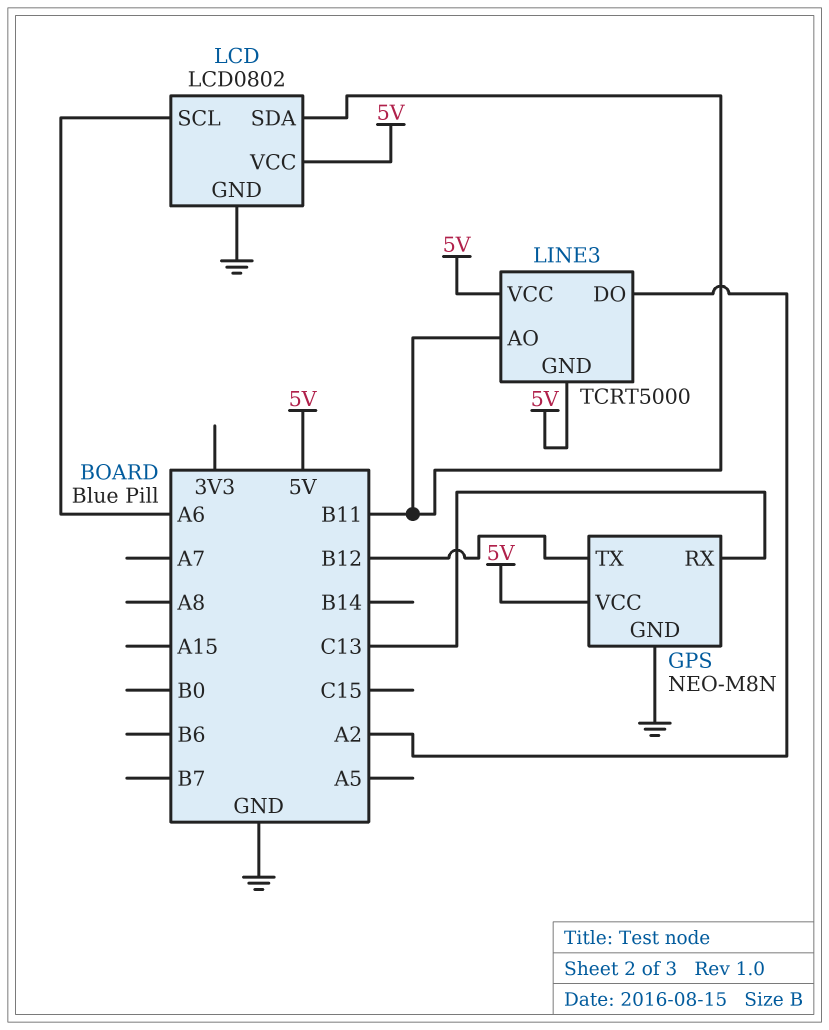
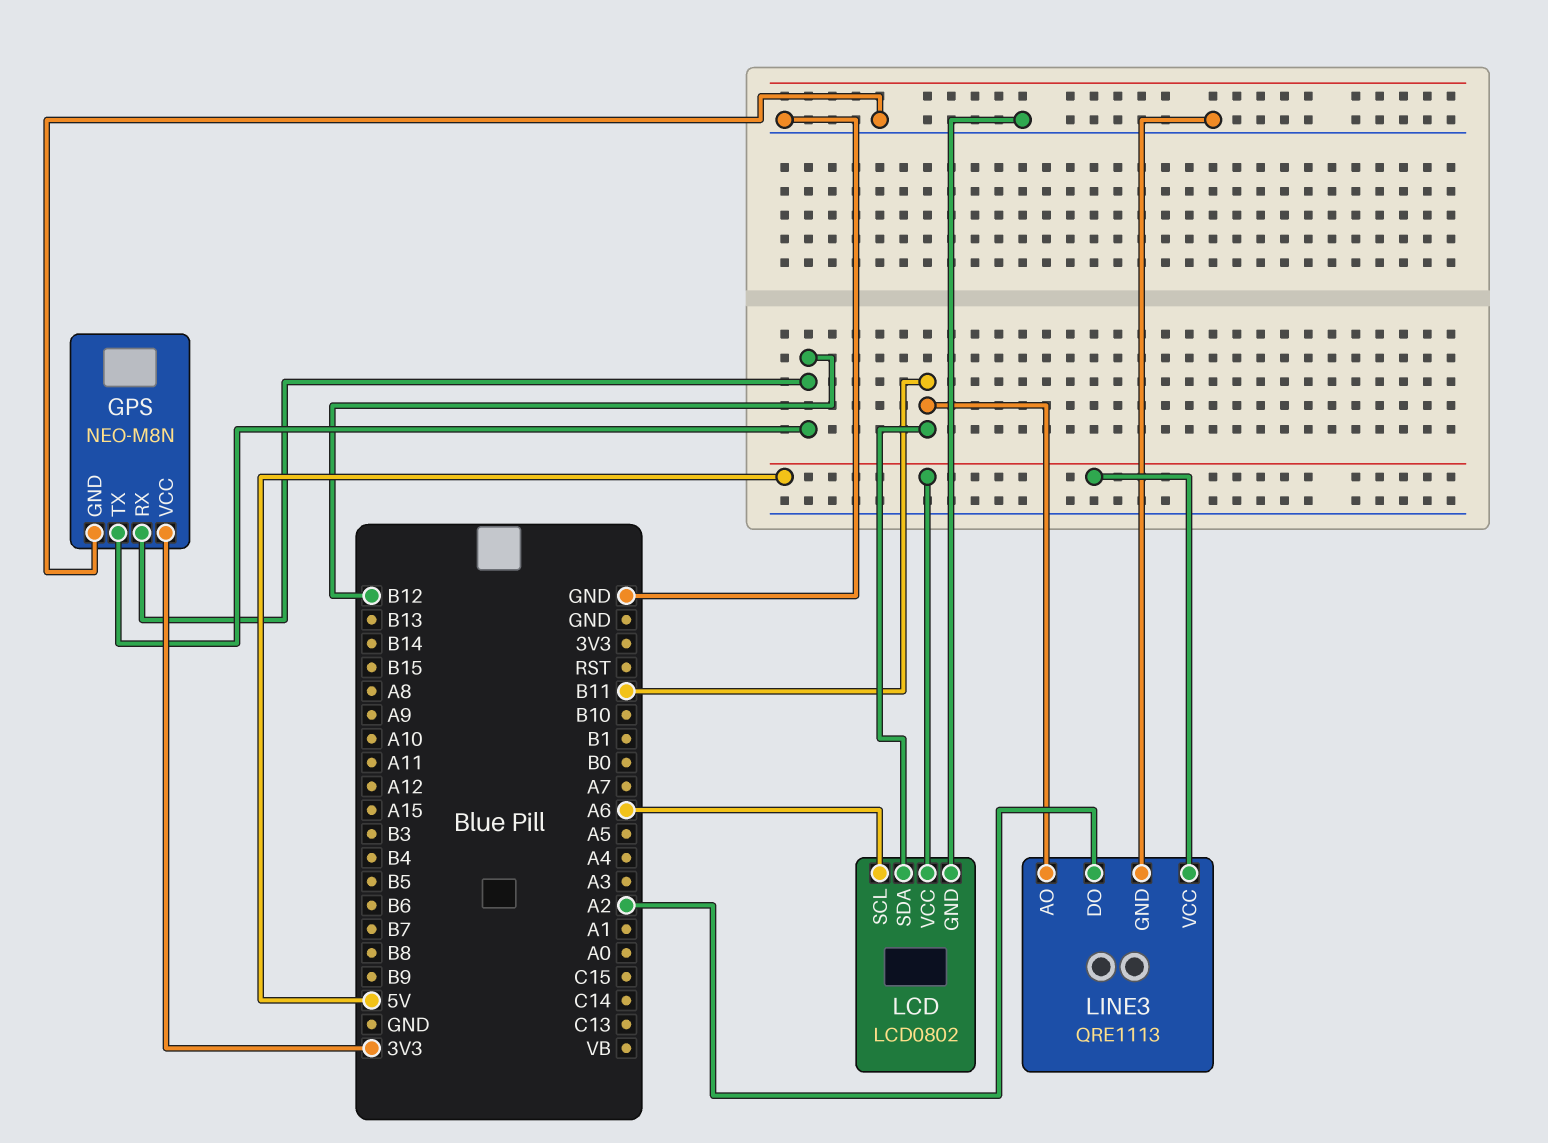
GPS pin RX: C13 -> B12
GPS pin VCC: 5V -> 3V3
LINE3: TCRT5000 -> QRE1113
LINE3 pin GND: 5V -> GND

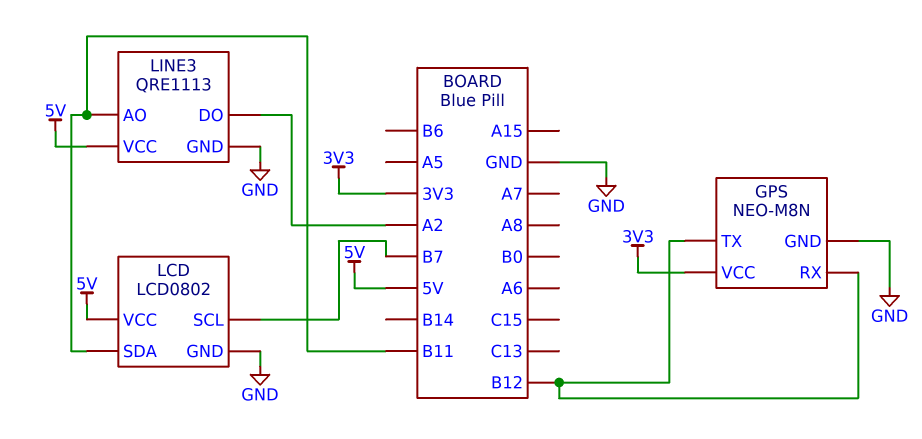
LCD pin SCL: A6 -> B7

